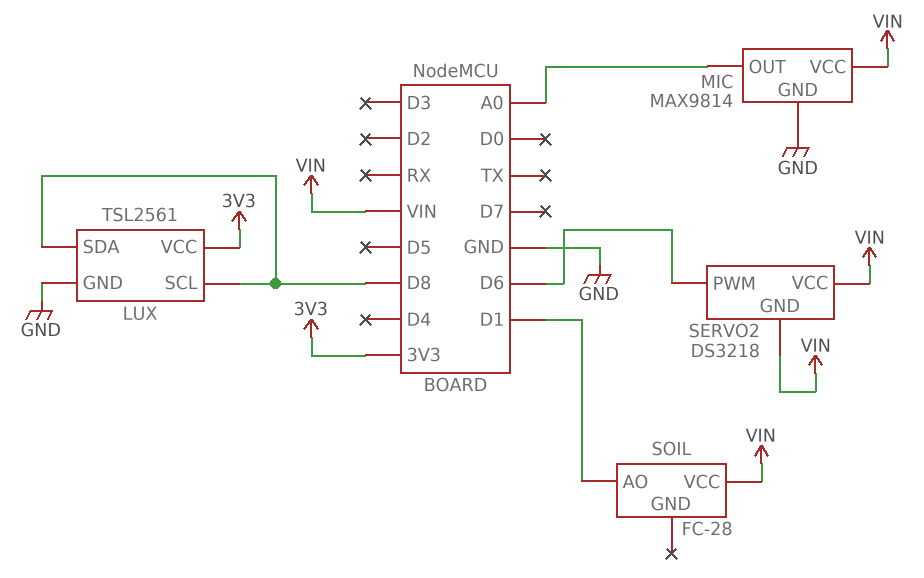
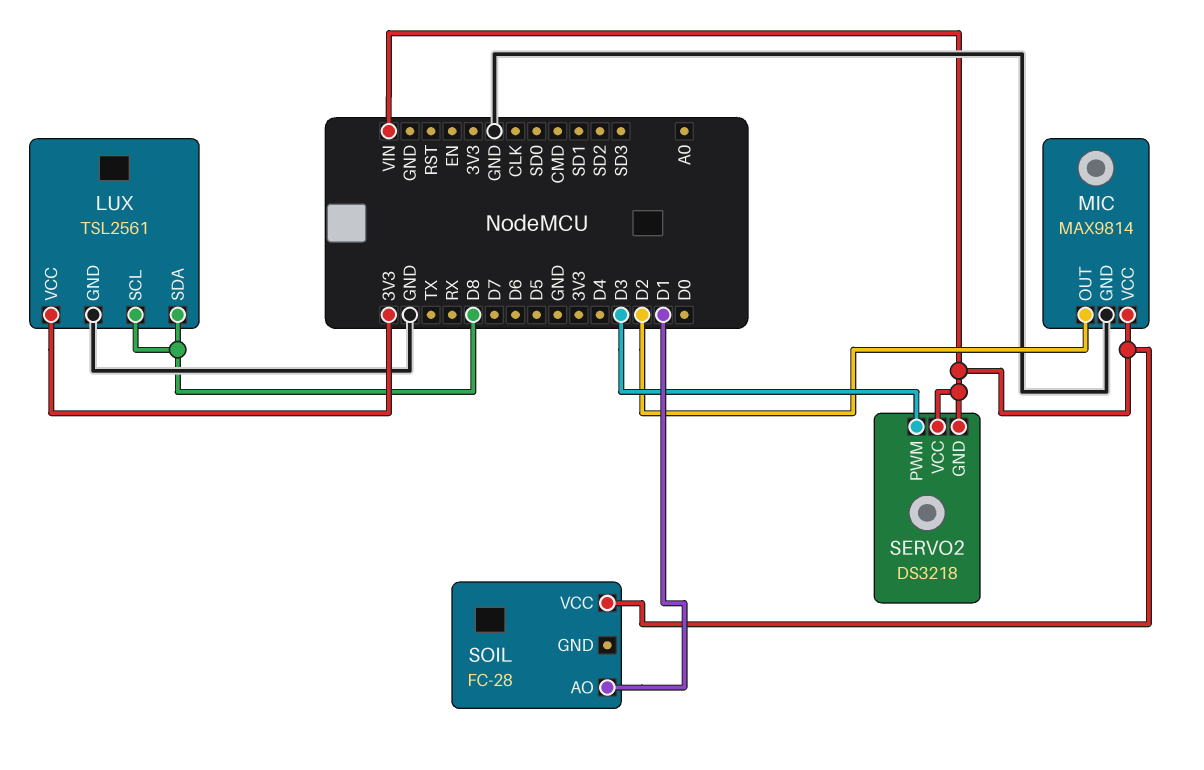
MIC pin OUT: A0 -> D2
SERVO2 pin PWM: D6 -> D3

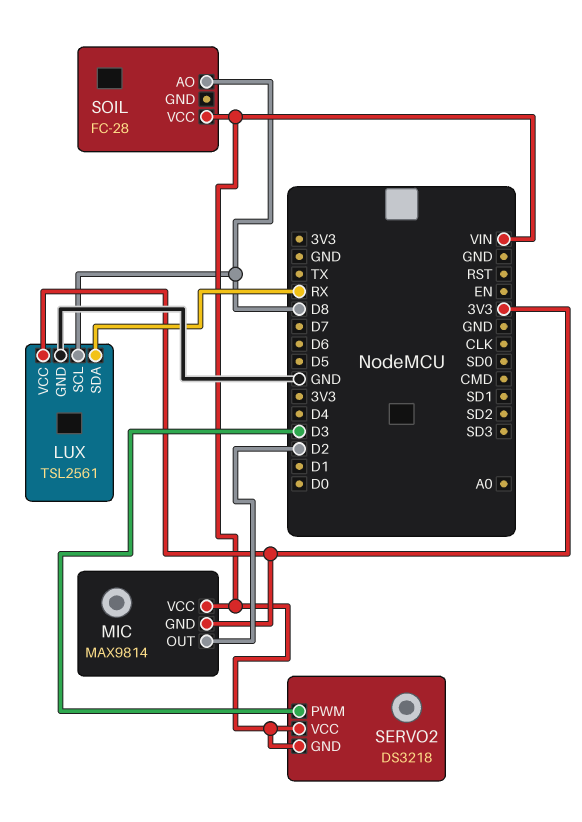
LUX pin SDA: D8 -> RX
MIC pin GND: GND -> 3V3
SOIL pin AO: D1 -> D8

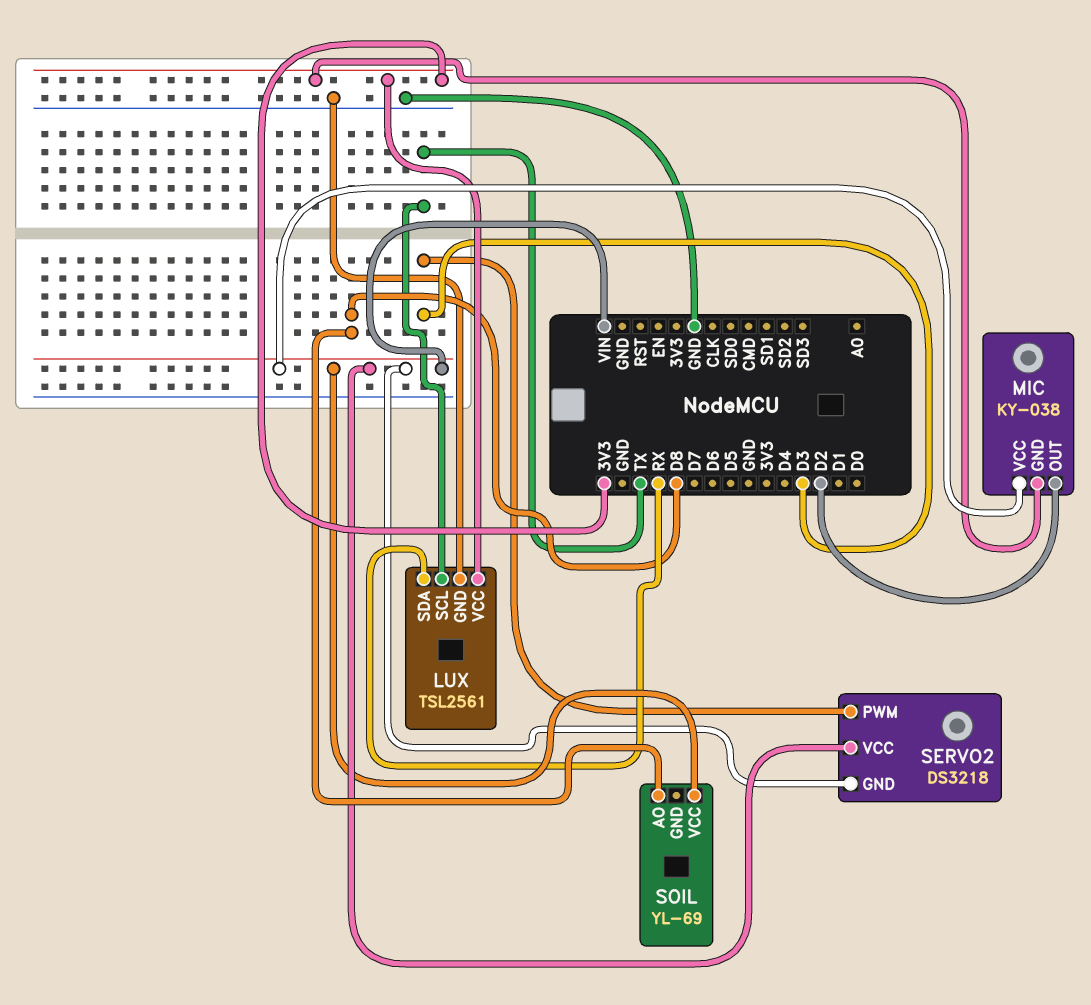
LUX pin SCL: D8 -> TX
MIC: MAX9814 -> KY-038
SOIL: FC-28 -> YL-69

